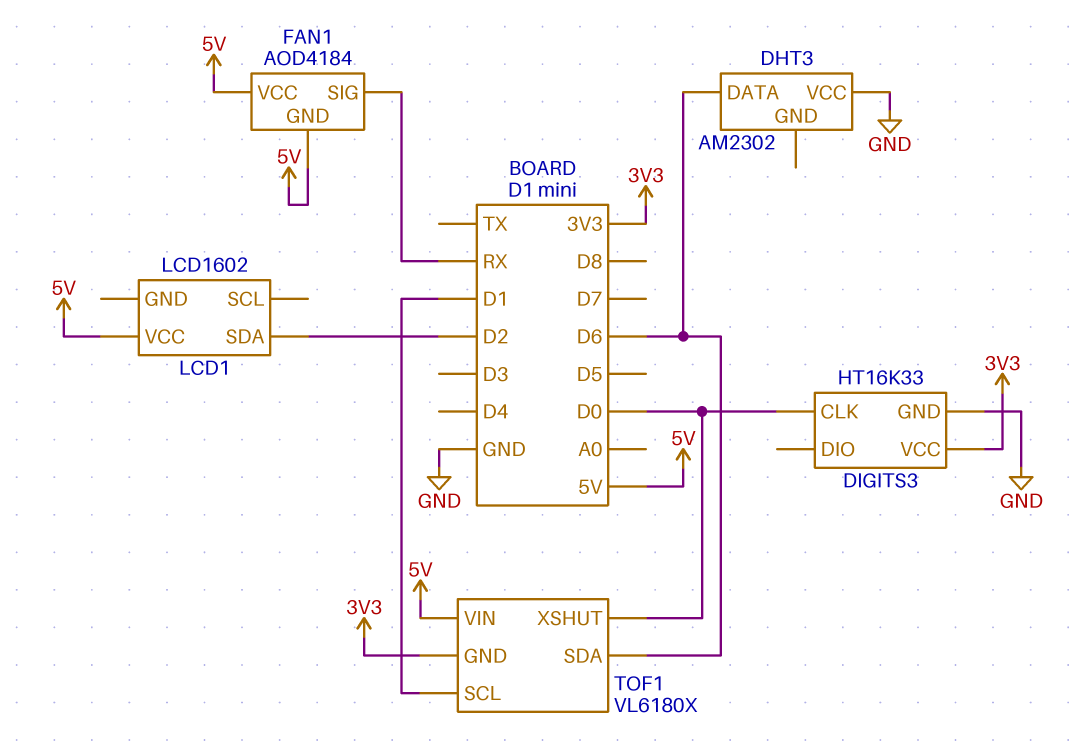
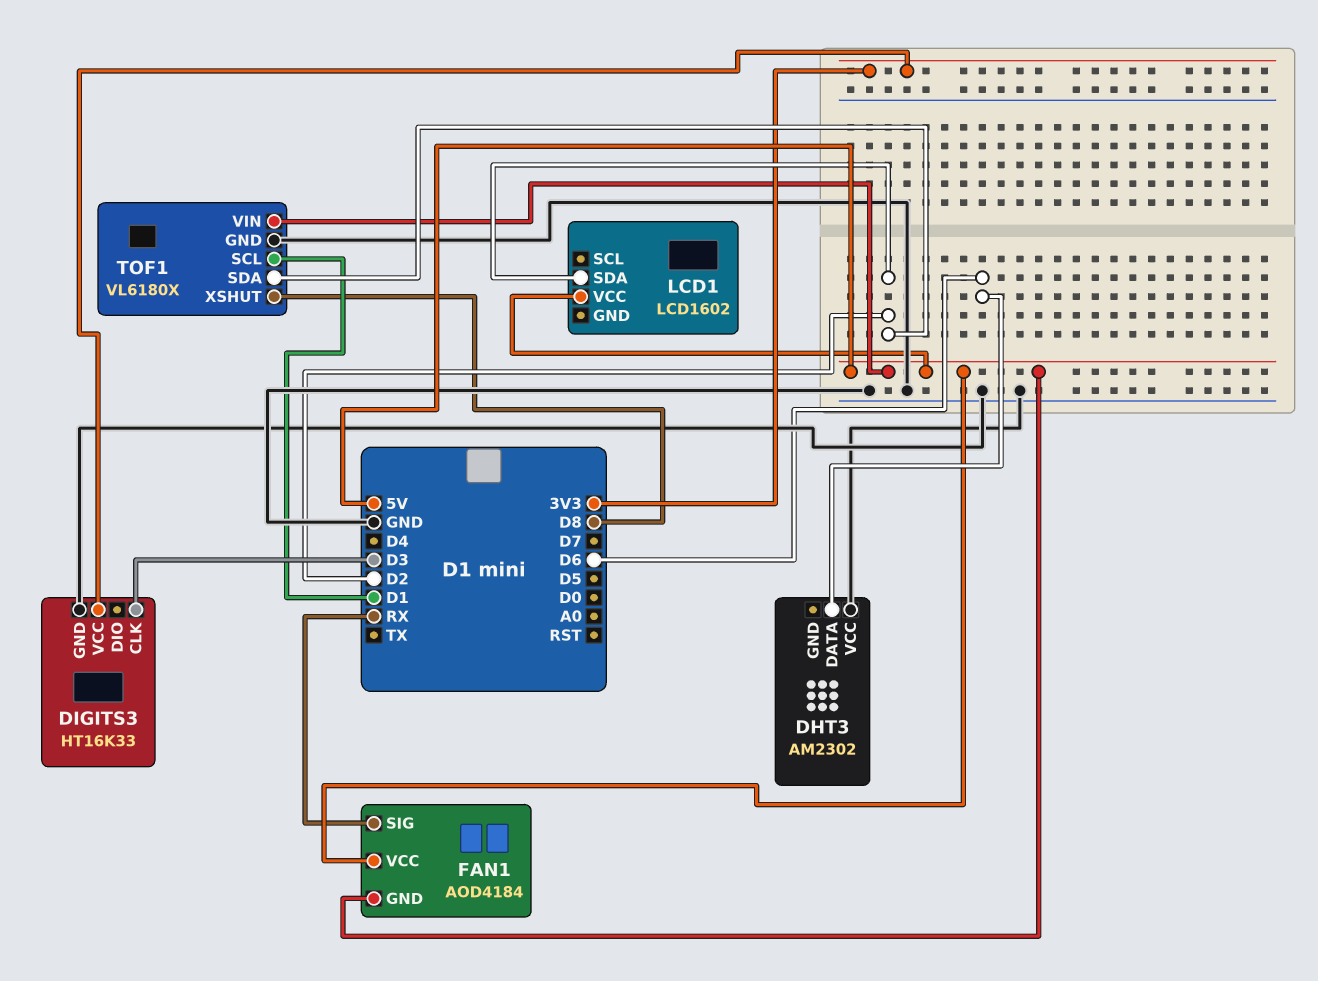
DIGITS3 pin CLK: D0 -> D3
TOF1 pin GND: 3V3 -> GND
TOF1 pin SDA: D6 -> D2
TOF1 pin XSHUT: D0 -> D8

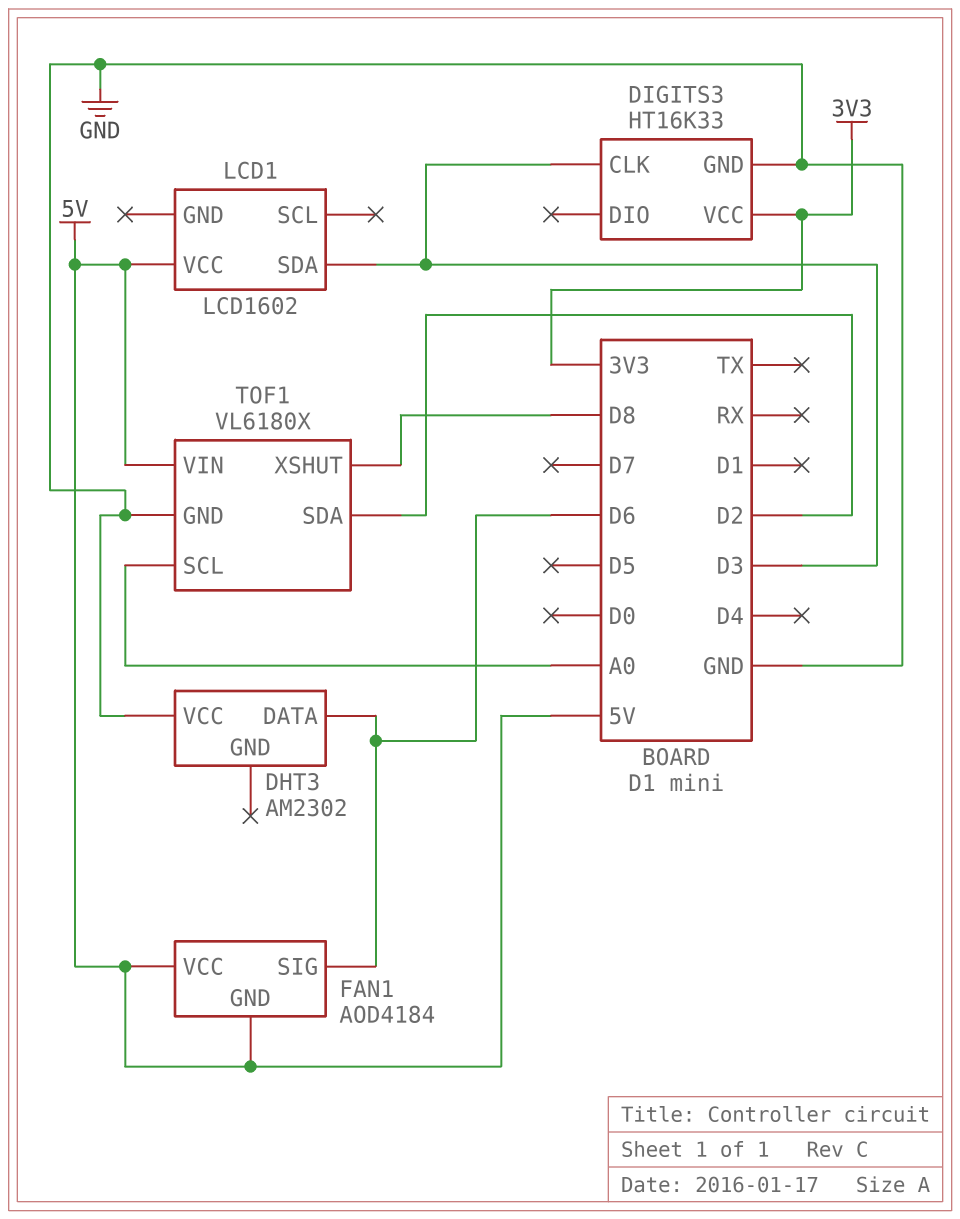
FAN1 pin SIG: RX -> D6
LCD1 pin SDA: D2 -> D3
TOF1 pin SCL: D1 -> A0

